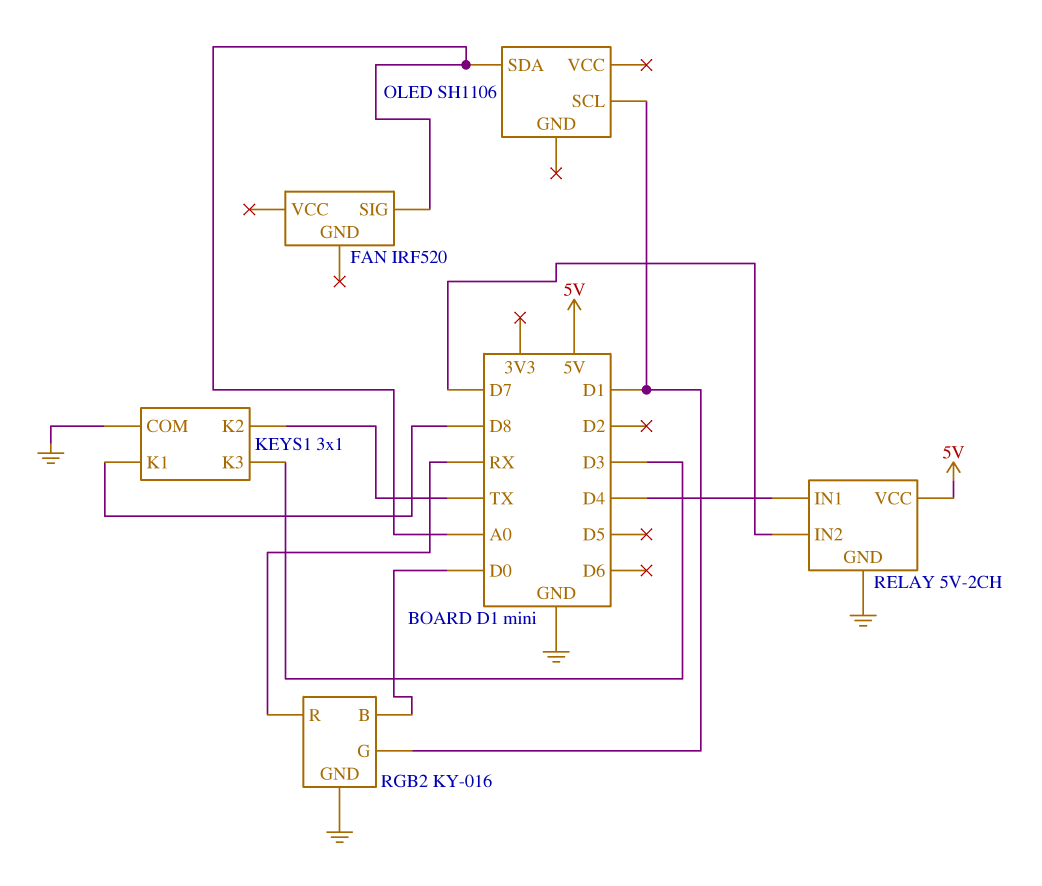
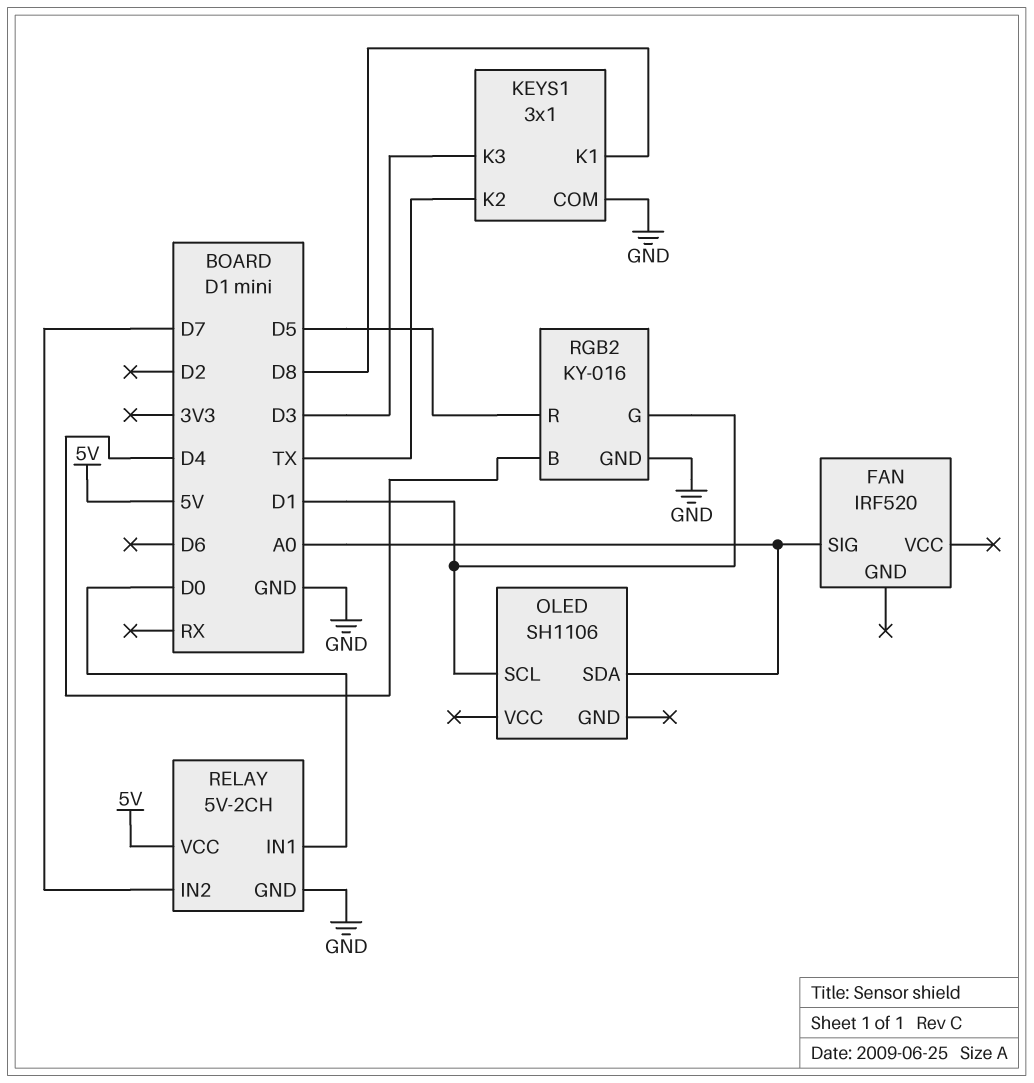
RELAY pin IN1: D4 -> D0
RGB2 pin B: D0 -> D4
RGB2 pin R: RX -> D5

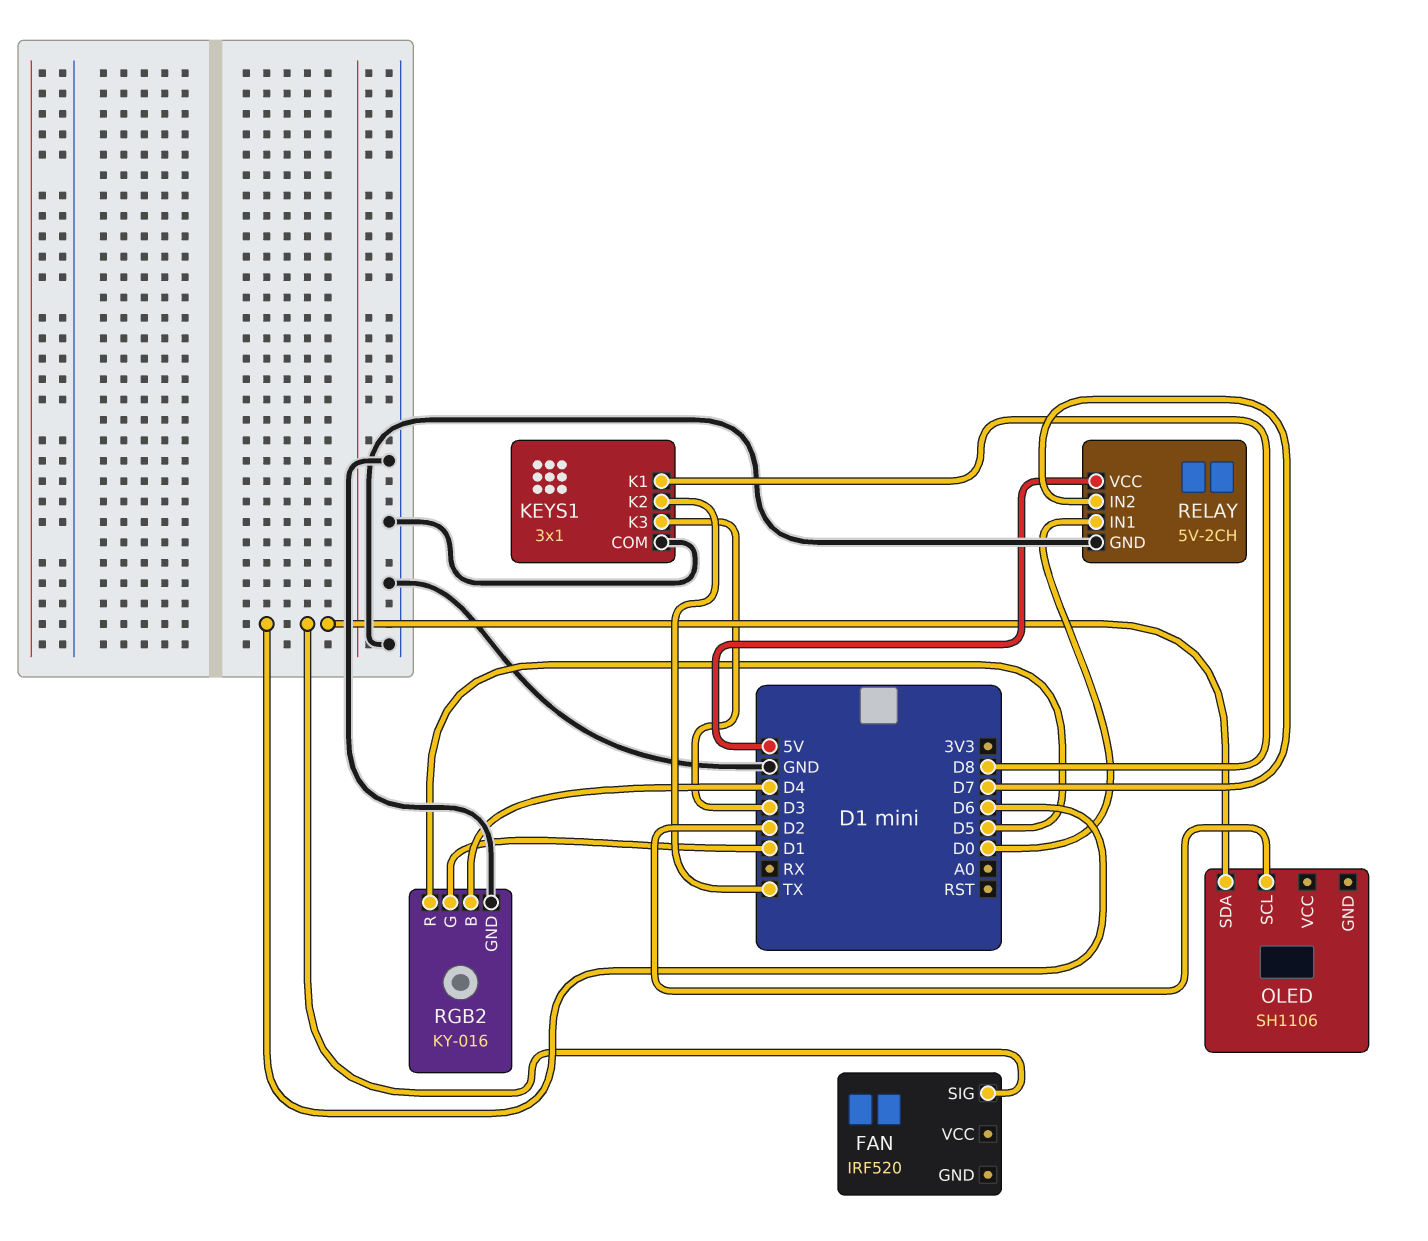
FAN pin SIG: A0 -> D6
OLED pin SCL: D1 -> D2
OLED pin SDA: A0 -> D6

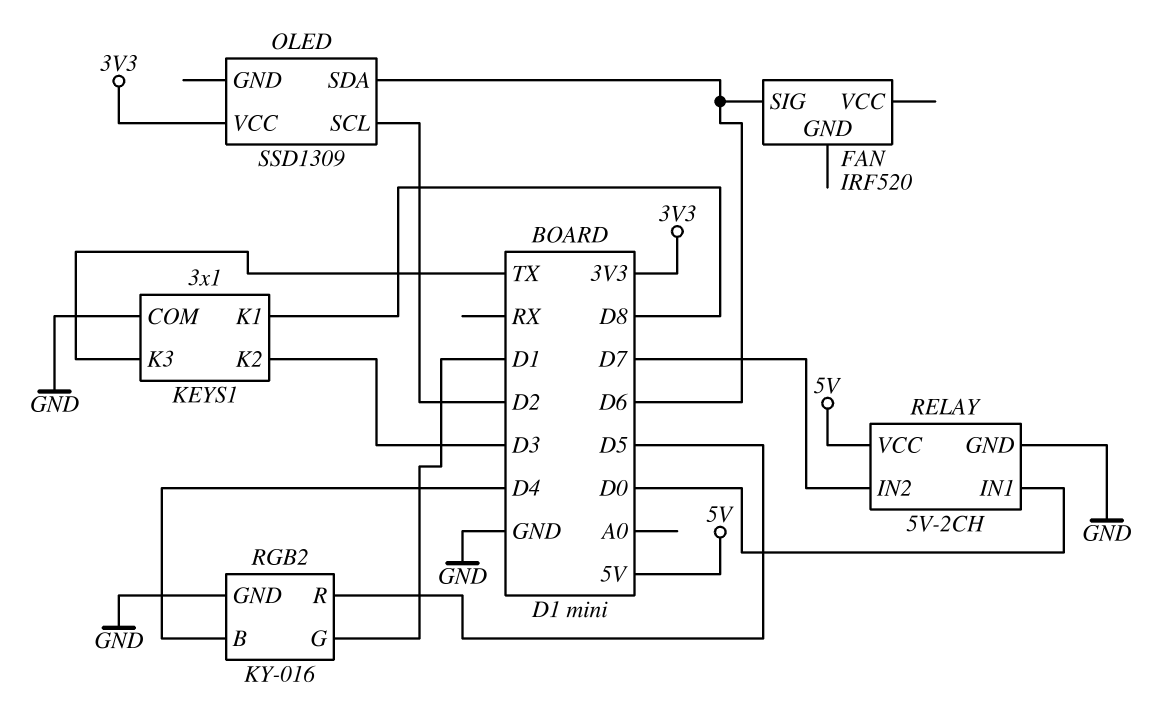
KEYS1 pin K2: TX -> D3
KEYS1 pin K3: D3 -> TX
OLED: SH1106 -> SSD1309
OLED pin VCC: none -> 3V3

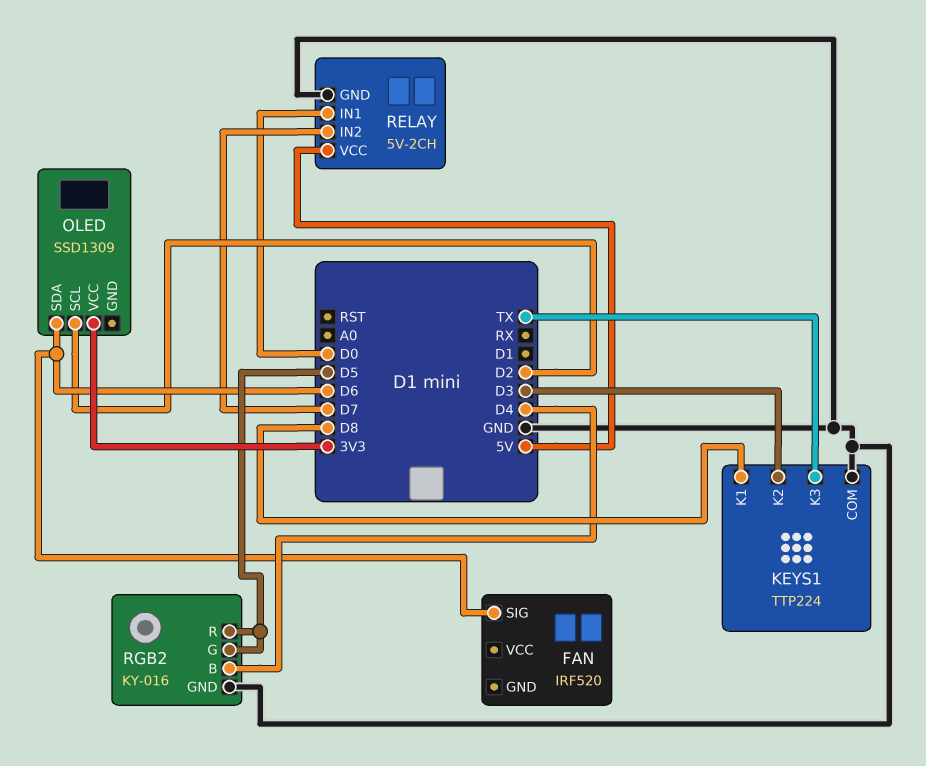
KEYS1: 3x1 -> TTP224
RGB2 pin G: D1 -> D5

